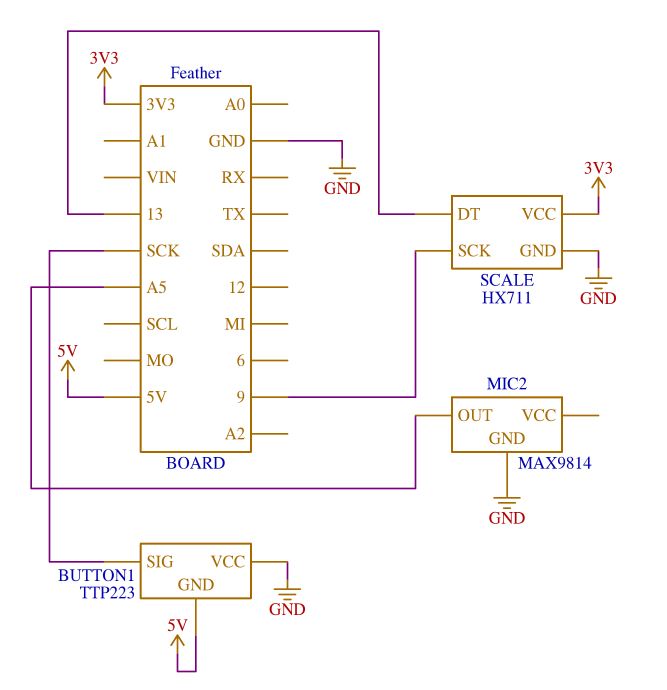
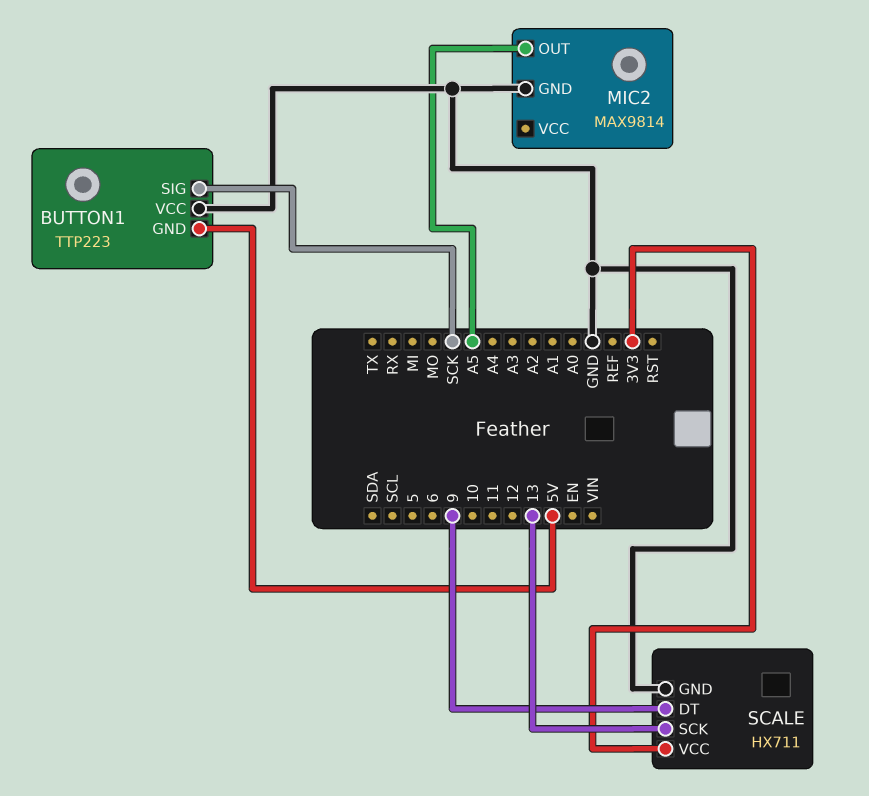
SCALE pin DT: 13 -> 9
SCALE pin SCK: 9 -> 13

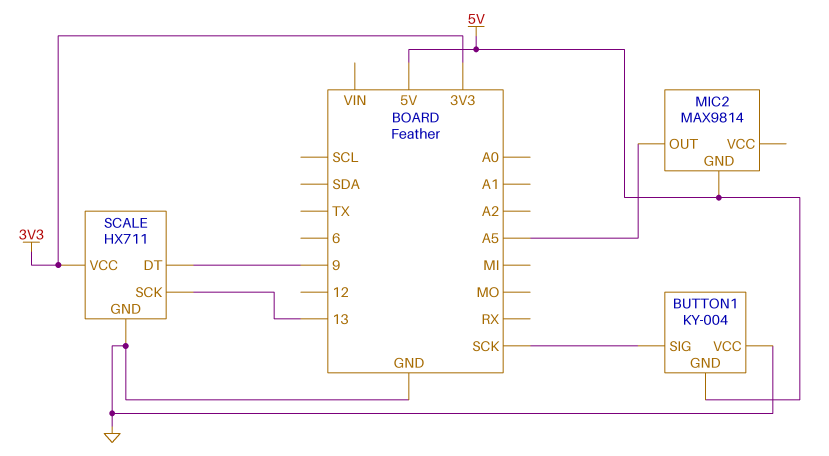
BUTTON1: TTP223 -> KY-004
MIC2 pin GND: GND -> 5V

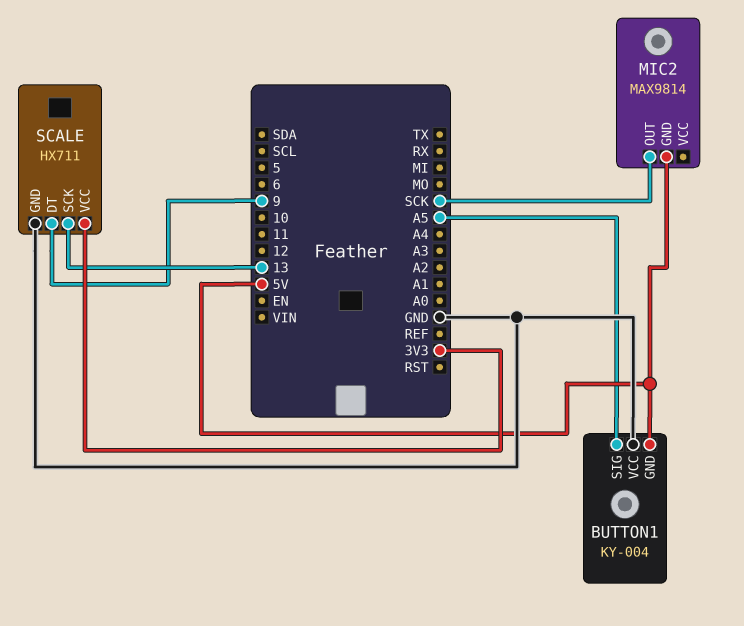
BUTTON1 pin SIG: SCK -> A5
MIC2 pin OUT: A5 -> SCK

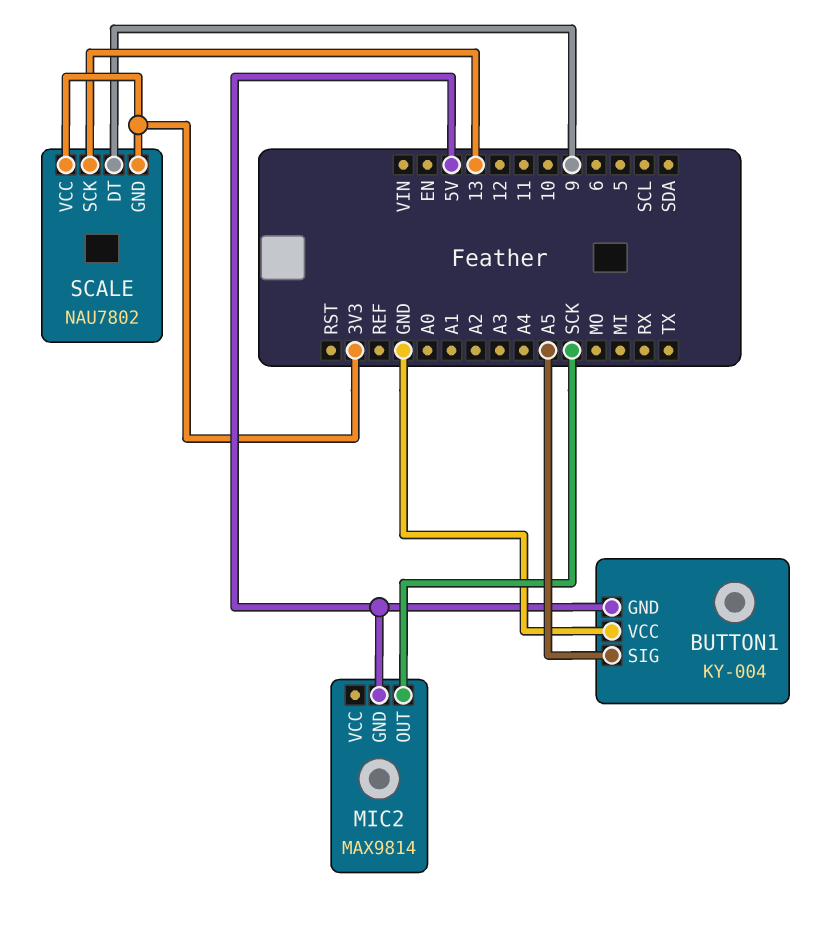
SCALE: HX711 -> NAU7802
SCALE pin GND: GND -> 3V3

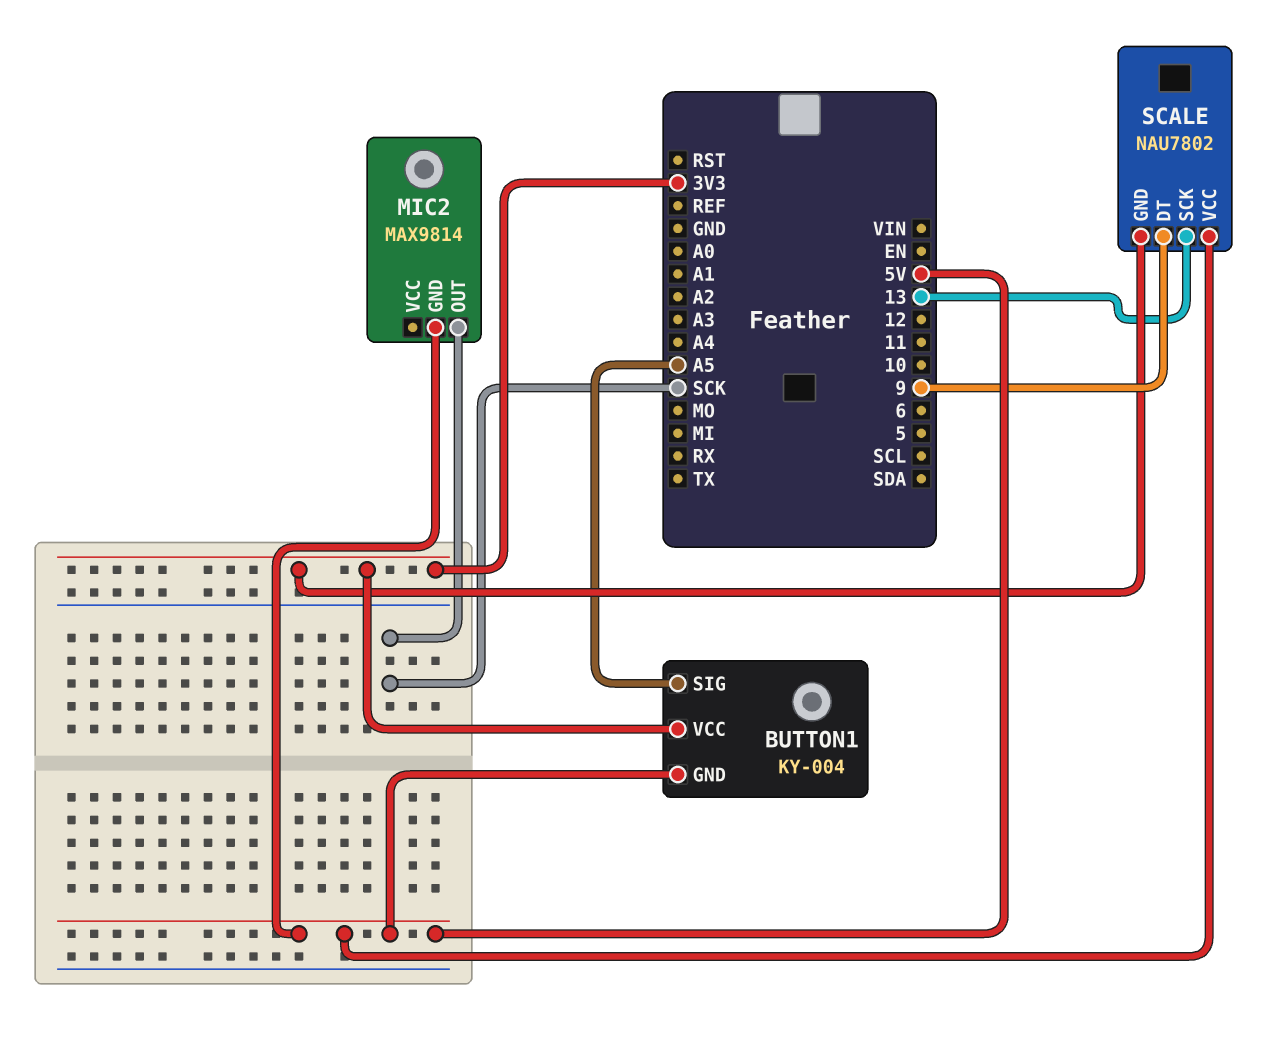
BUTTON1 pin VCC: GND -> 3V3
SCALE pin VCC: 3V3 -> 5V

